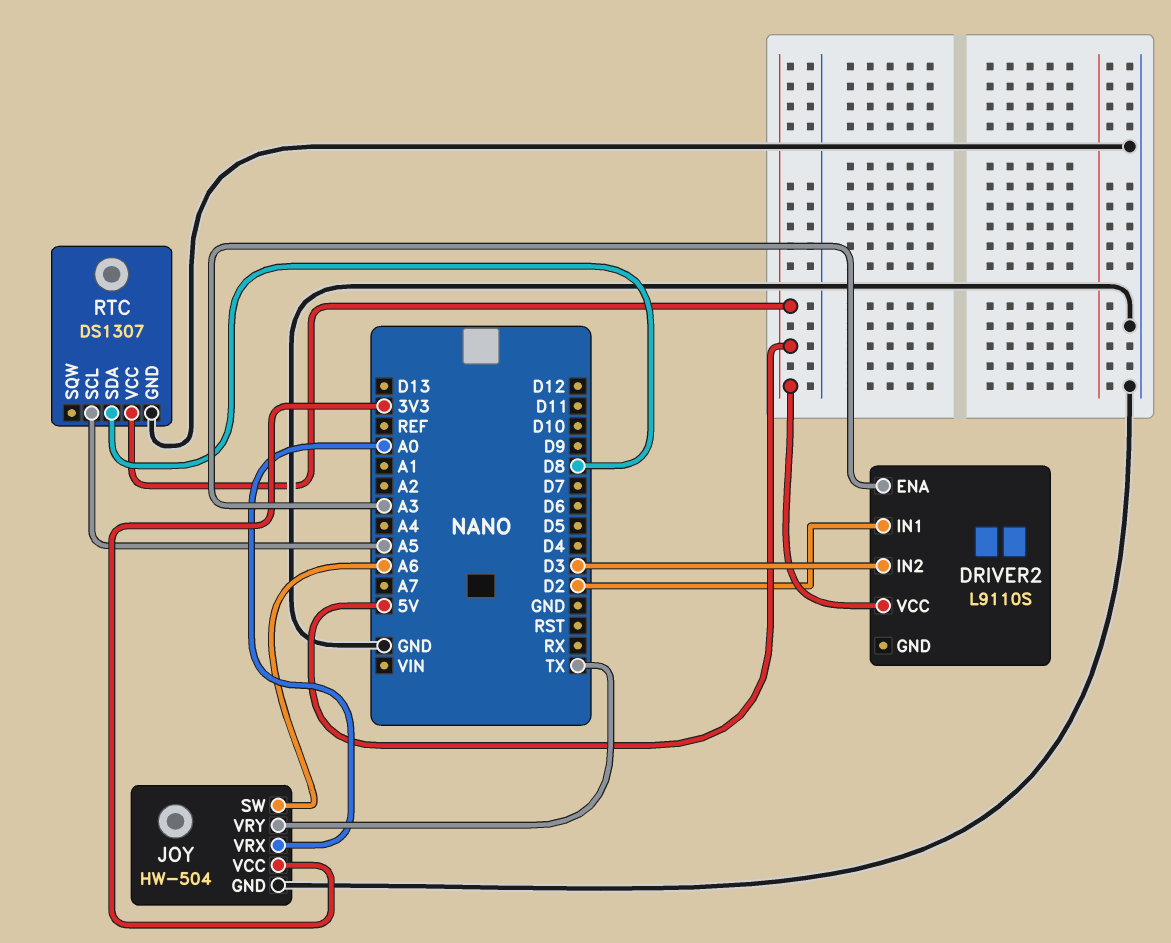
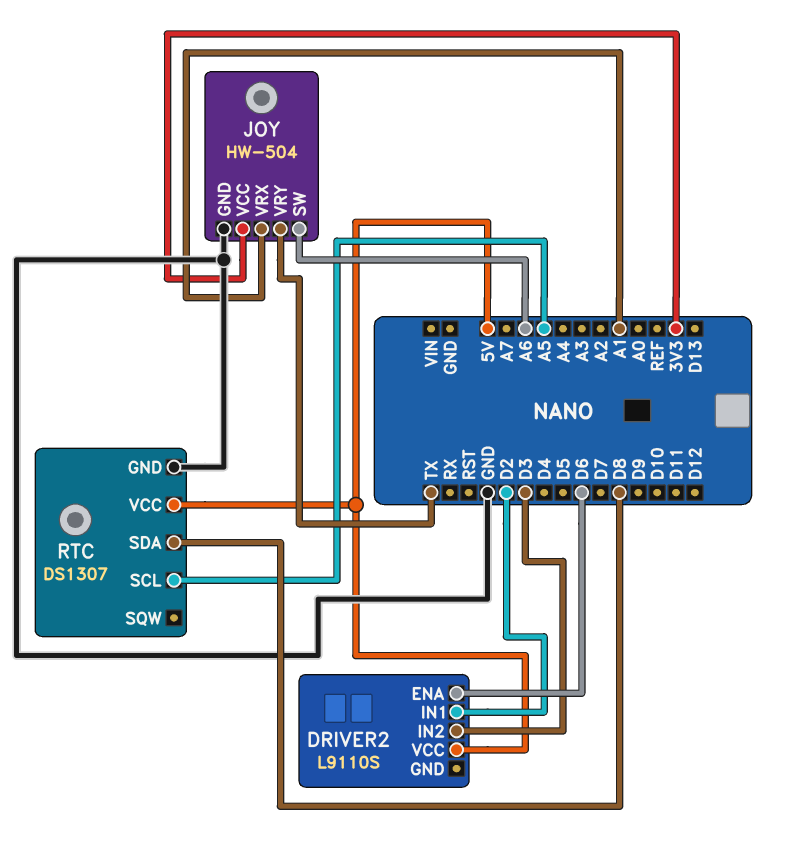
DRIVER2 pin ENA: A3 -> D6
JOY pin VRX: A0 -> A1

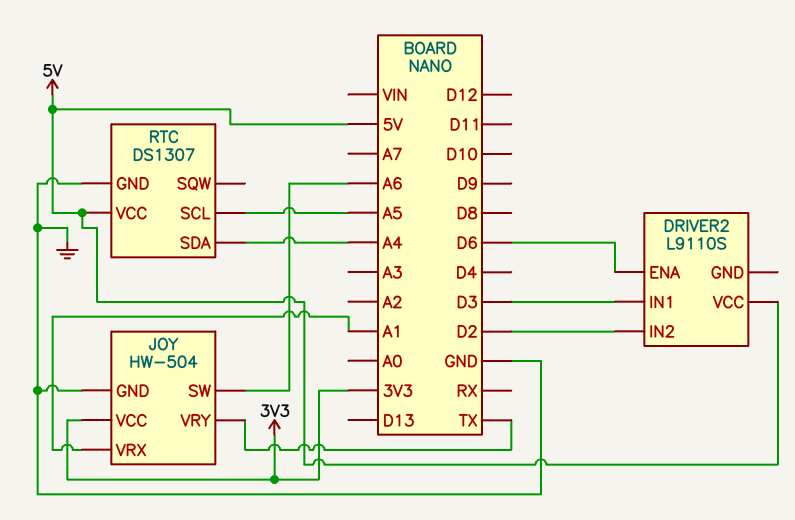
DRIVER2 pin IN1: D2 -> D3
DRIVER2 pin IN2: D3 -> D2
RTC pin SDA: D8 -> A4

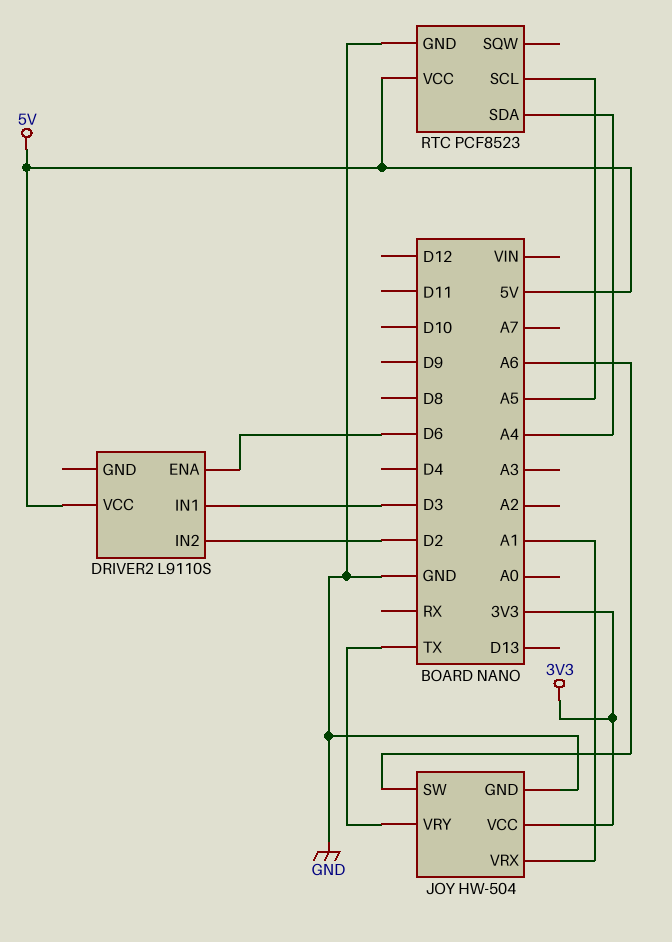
RTC: DS1307 -> PCF8523

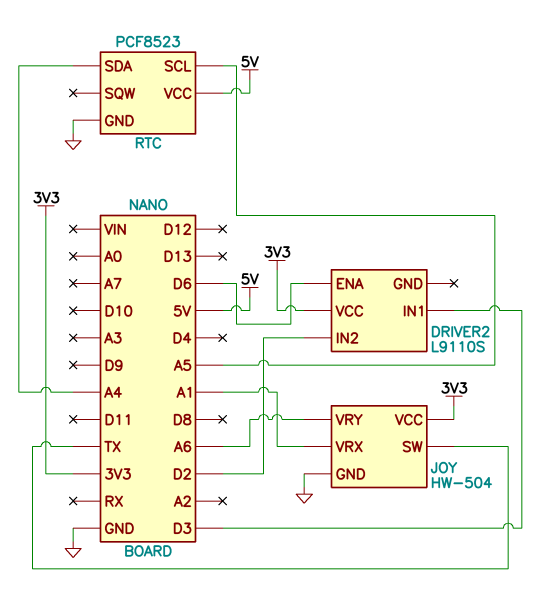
DRIVER2 pin VCC: 5V -> 3V3
JOY pin SW: A6 -> TX
JOY pin VRY: TX -> A6

